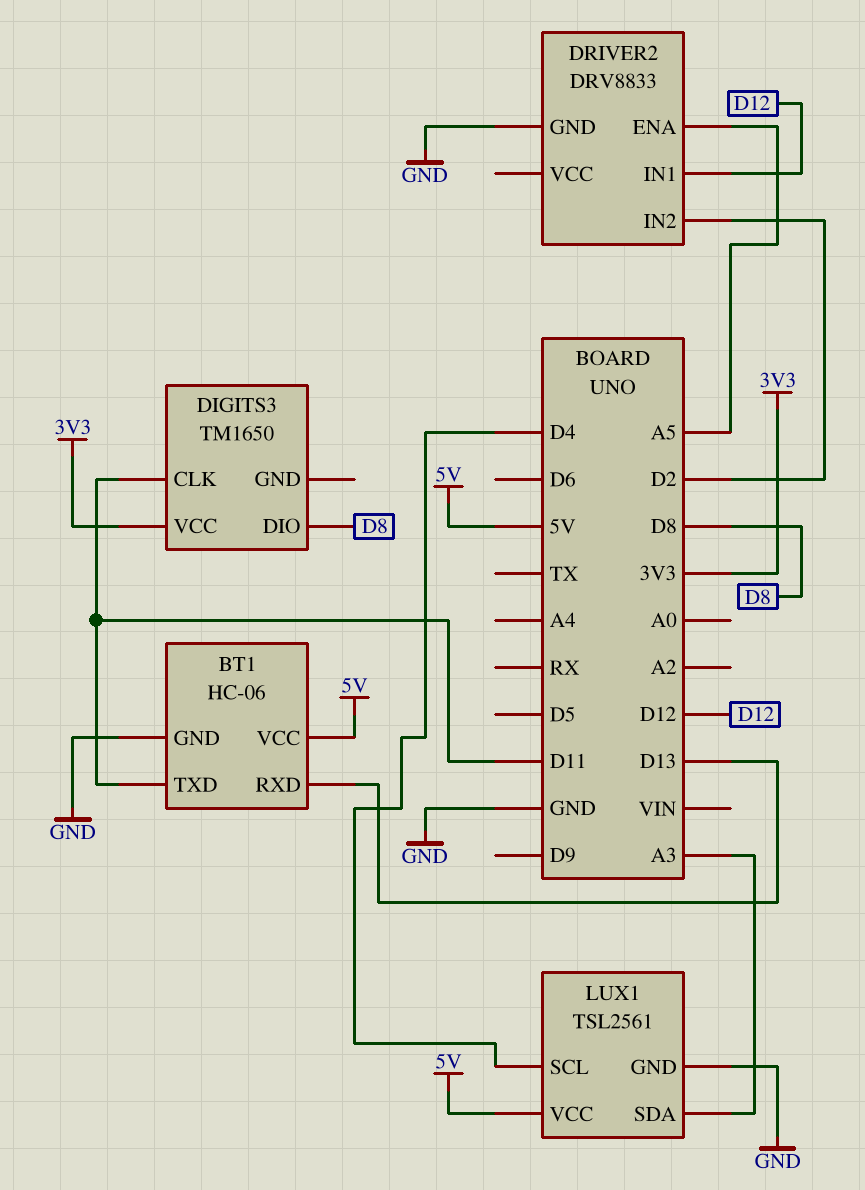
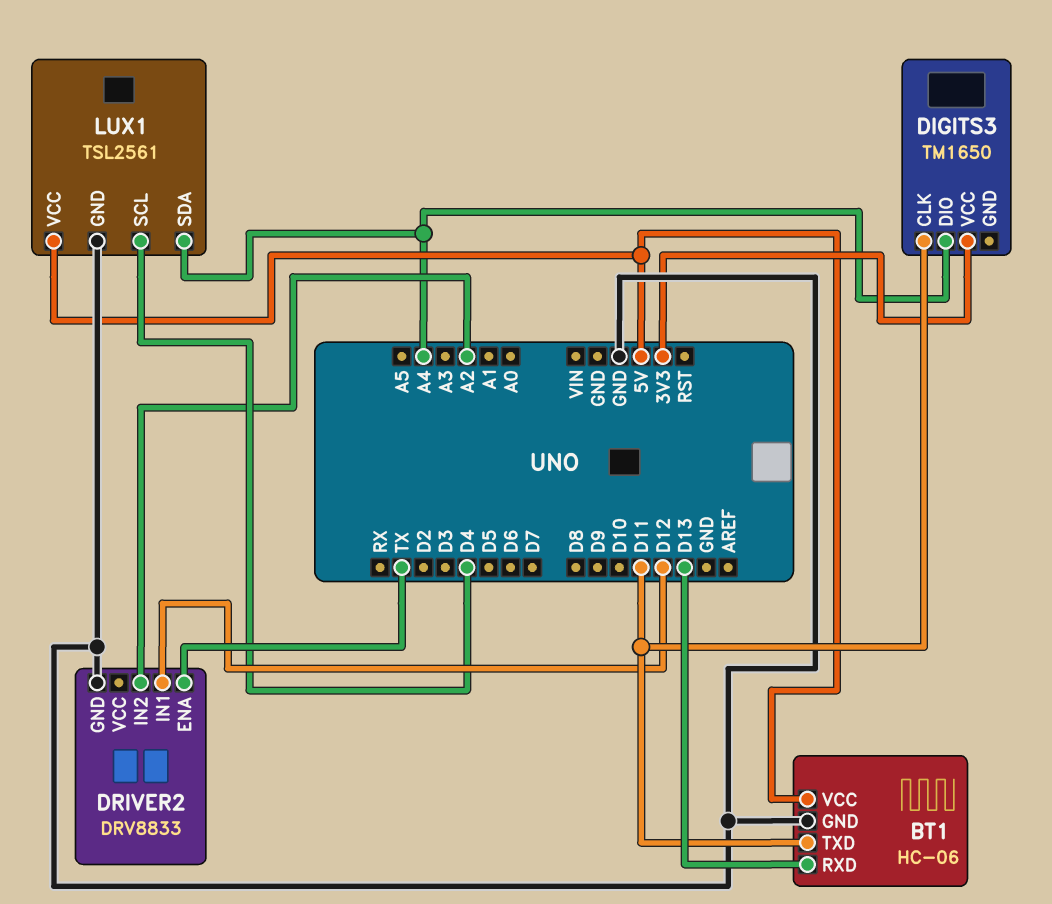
DIGITS3 pin DIO: D8 -> A4
DRIVER2 pin ENA: A5 -> TX
DRIVER2 pin IN2: D2 -> A2
LUX1 pin SDA: A3 -> A4

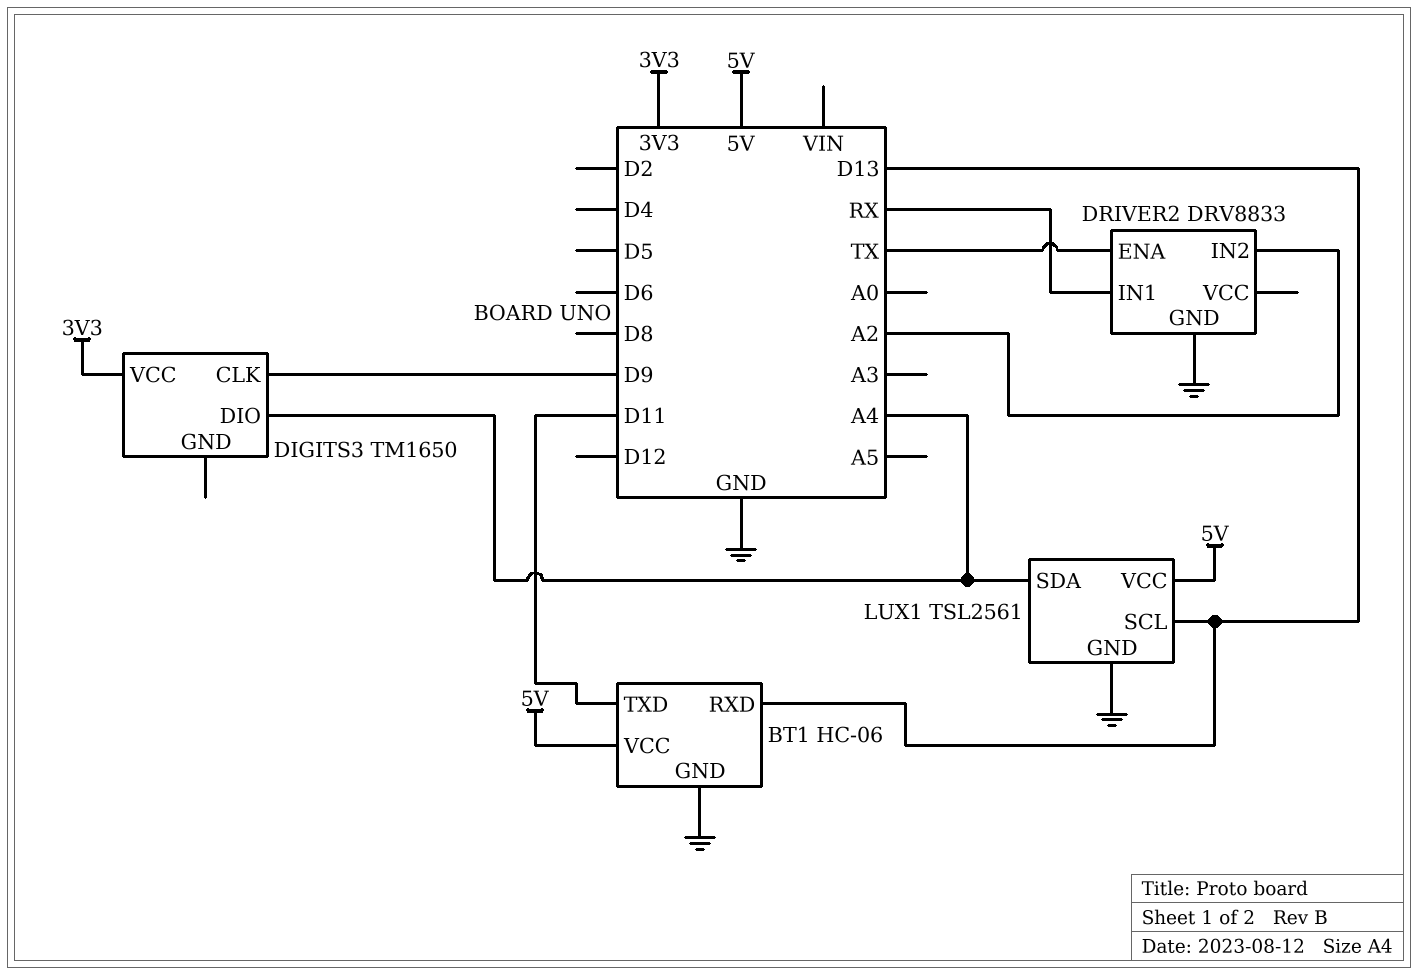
DIGITS3 pin CLK: D11 -> D9
DRIVER2 pin IN1: D12 -> RX
LUX1 pin SCL: D4 -> D13

